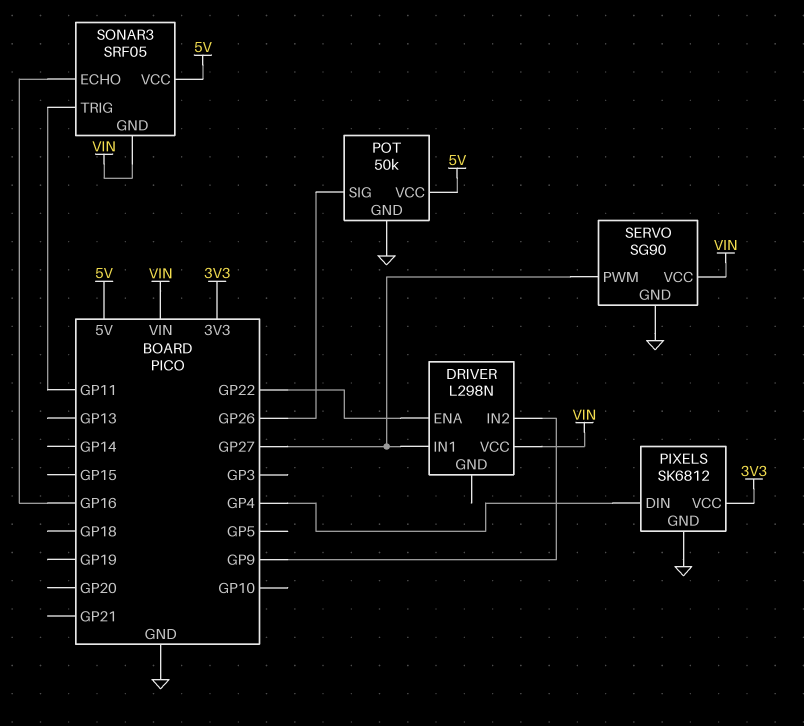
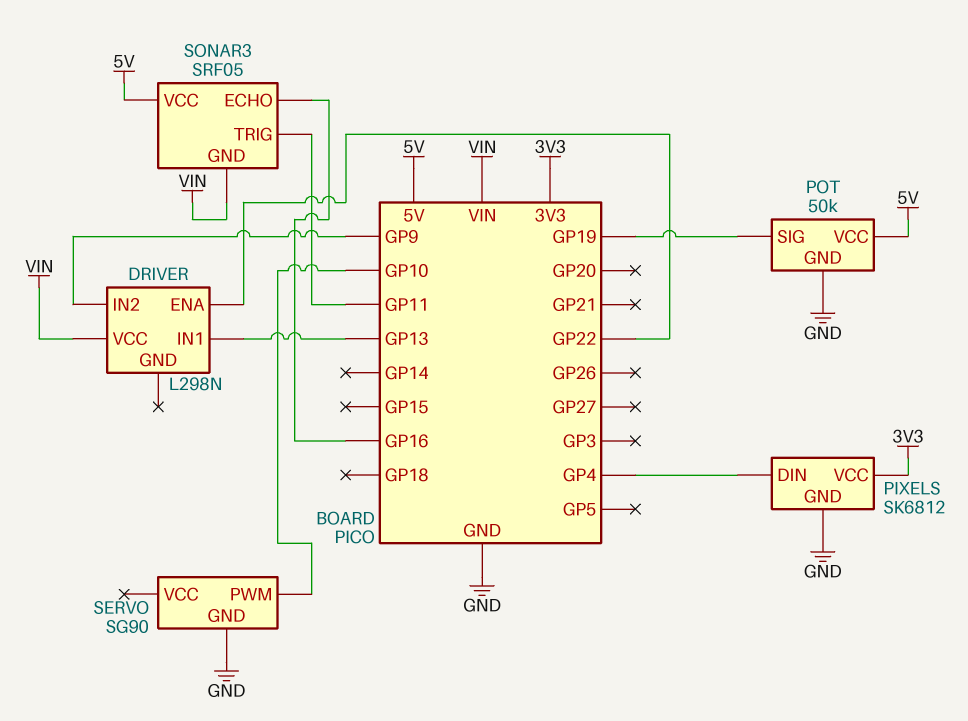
DRIVER pin IN1: GP27 -> GP13
POT pin SIG: GP26 -> GP19
SERVO pin PWM: GP27 -> GP10
SERVO pin VCC: VIN -> none

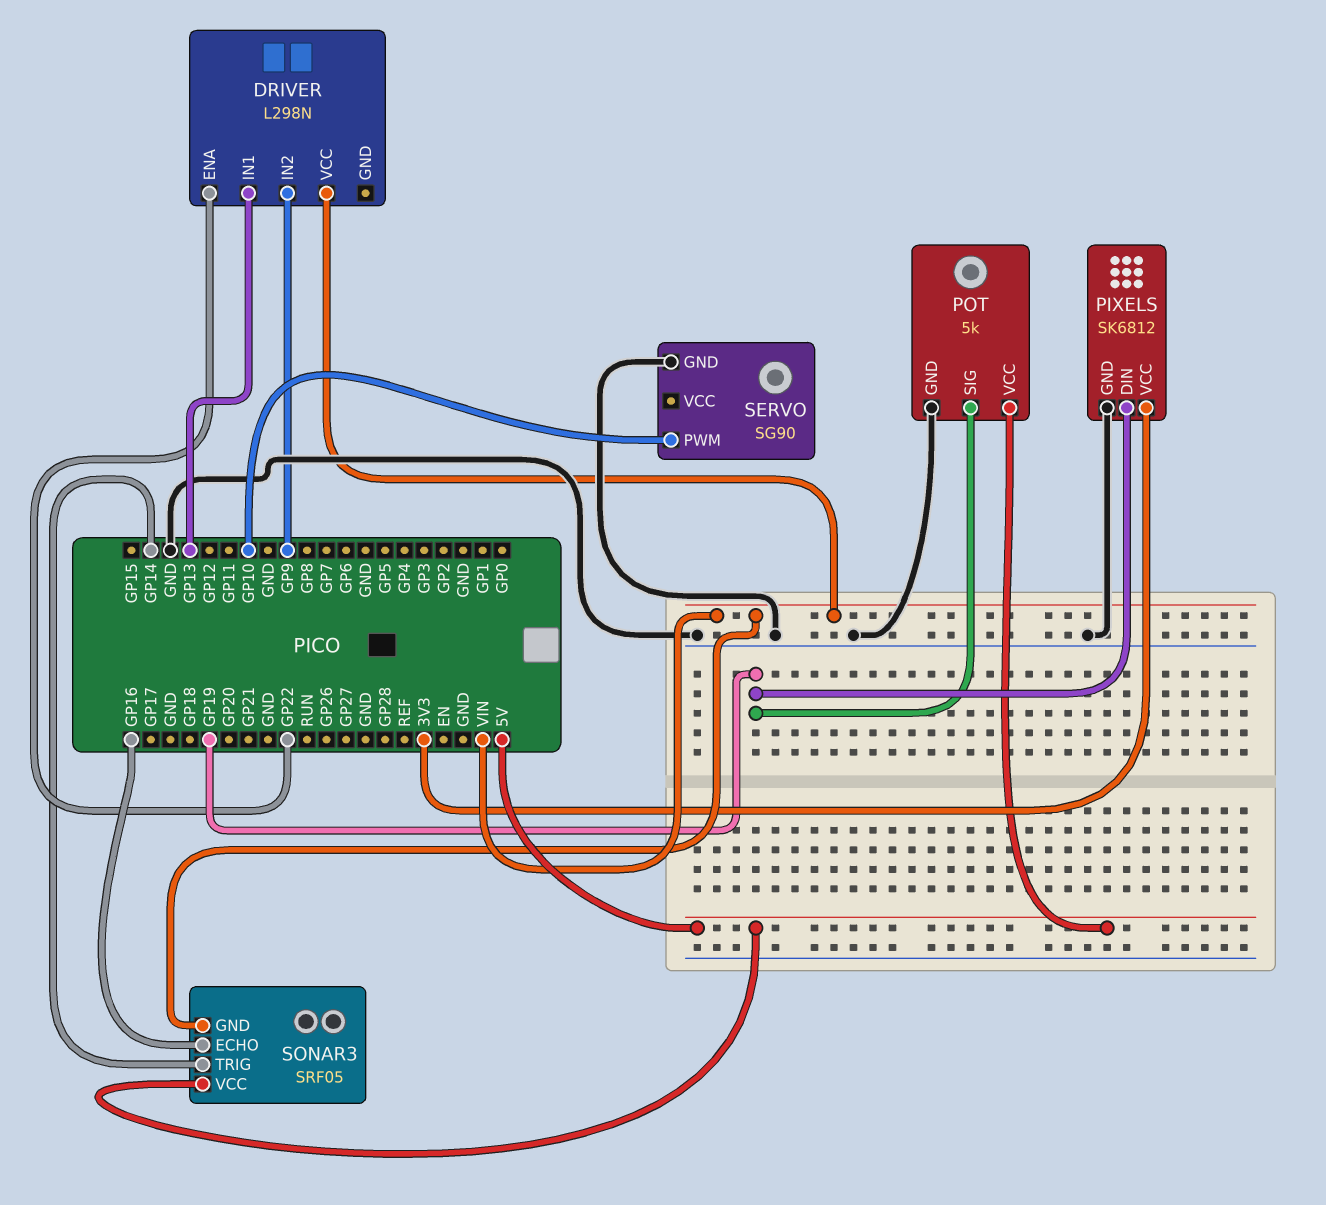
PIXELS pin DIN: GP4 -> GP19
POT: 50k -> 5k
SONAR3 pin TRIG: GP11 -> GP14

